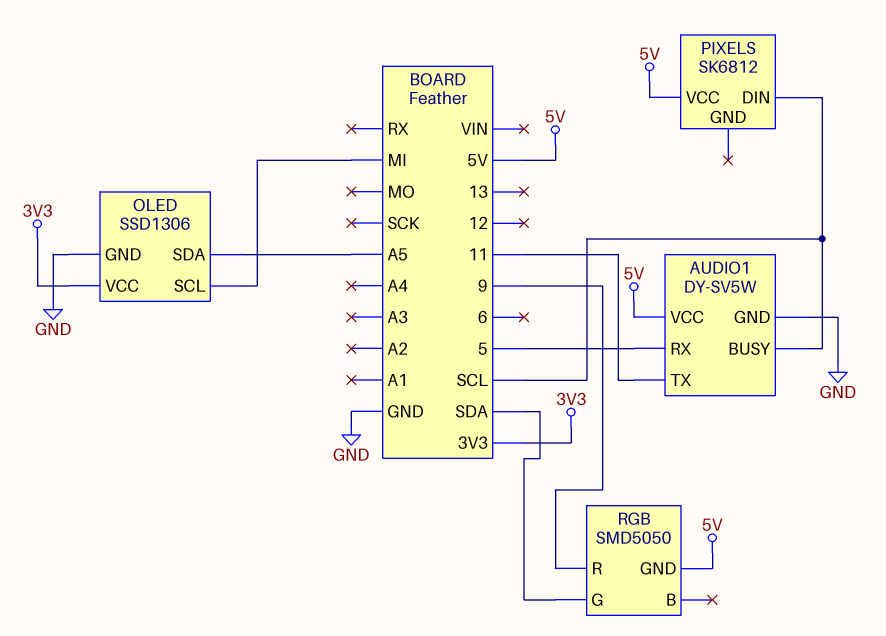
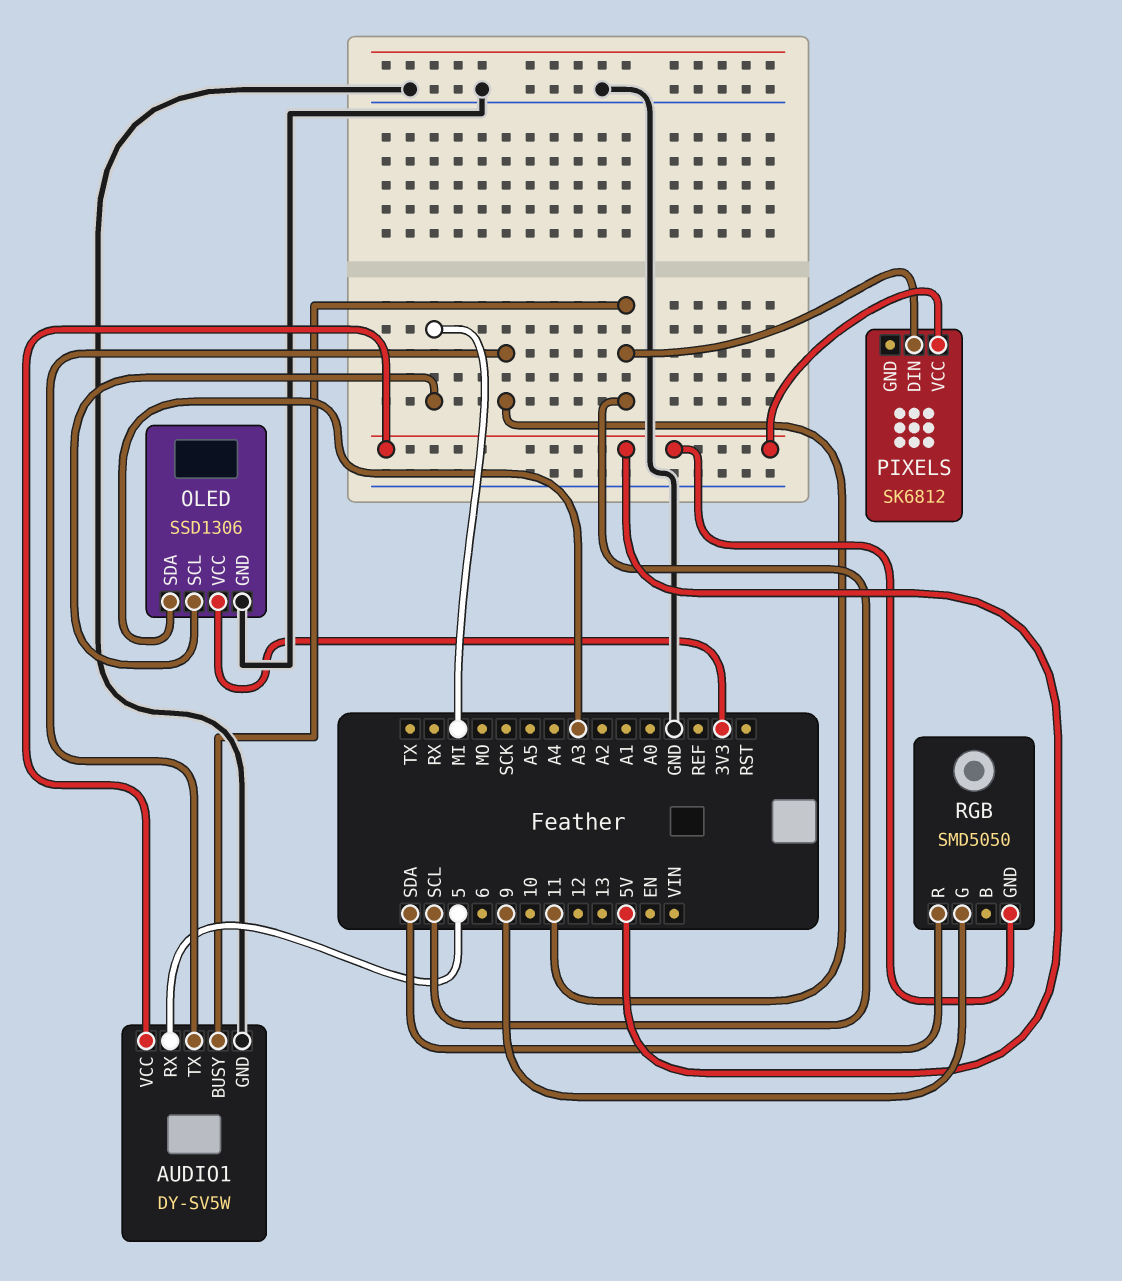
OLED pin SDA: A5 -> A3
RGB pin G: SDA -> 9
RGB pin R: 9 -> SDA

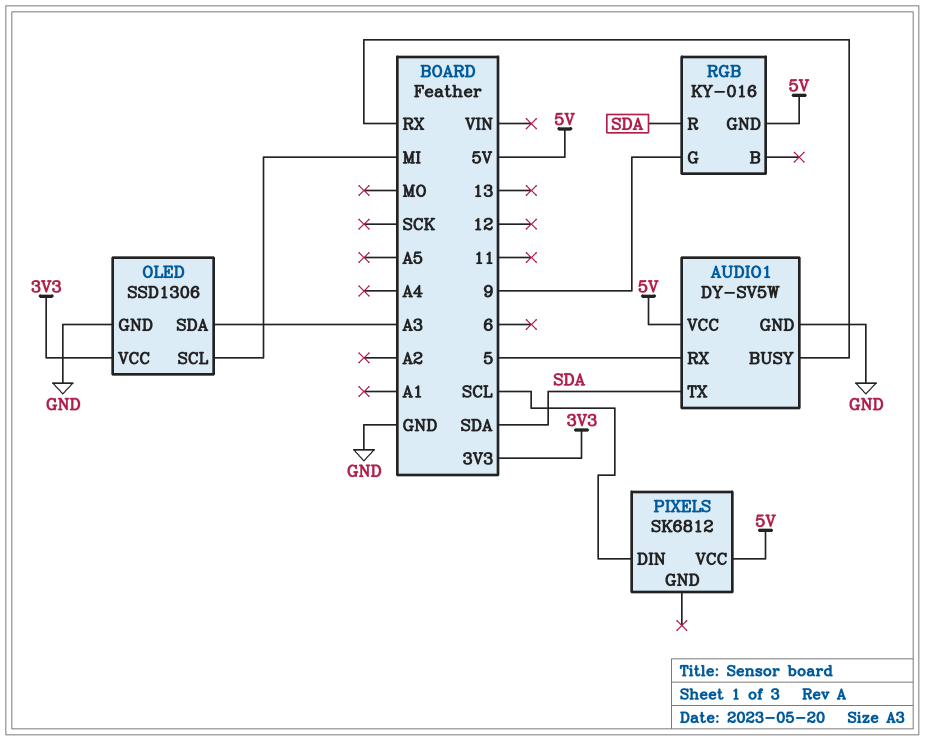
AUDIO1 pin BUSY: SCL -> RX
AUDIO1 pin TX: 11 -> SDA
RGB: SMD5050 -> KY-016

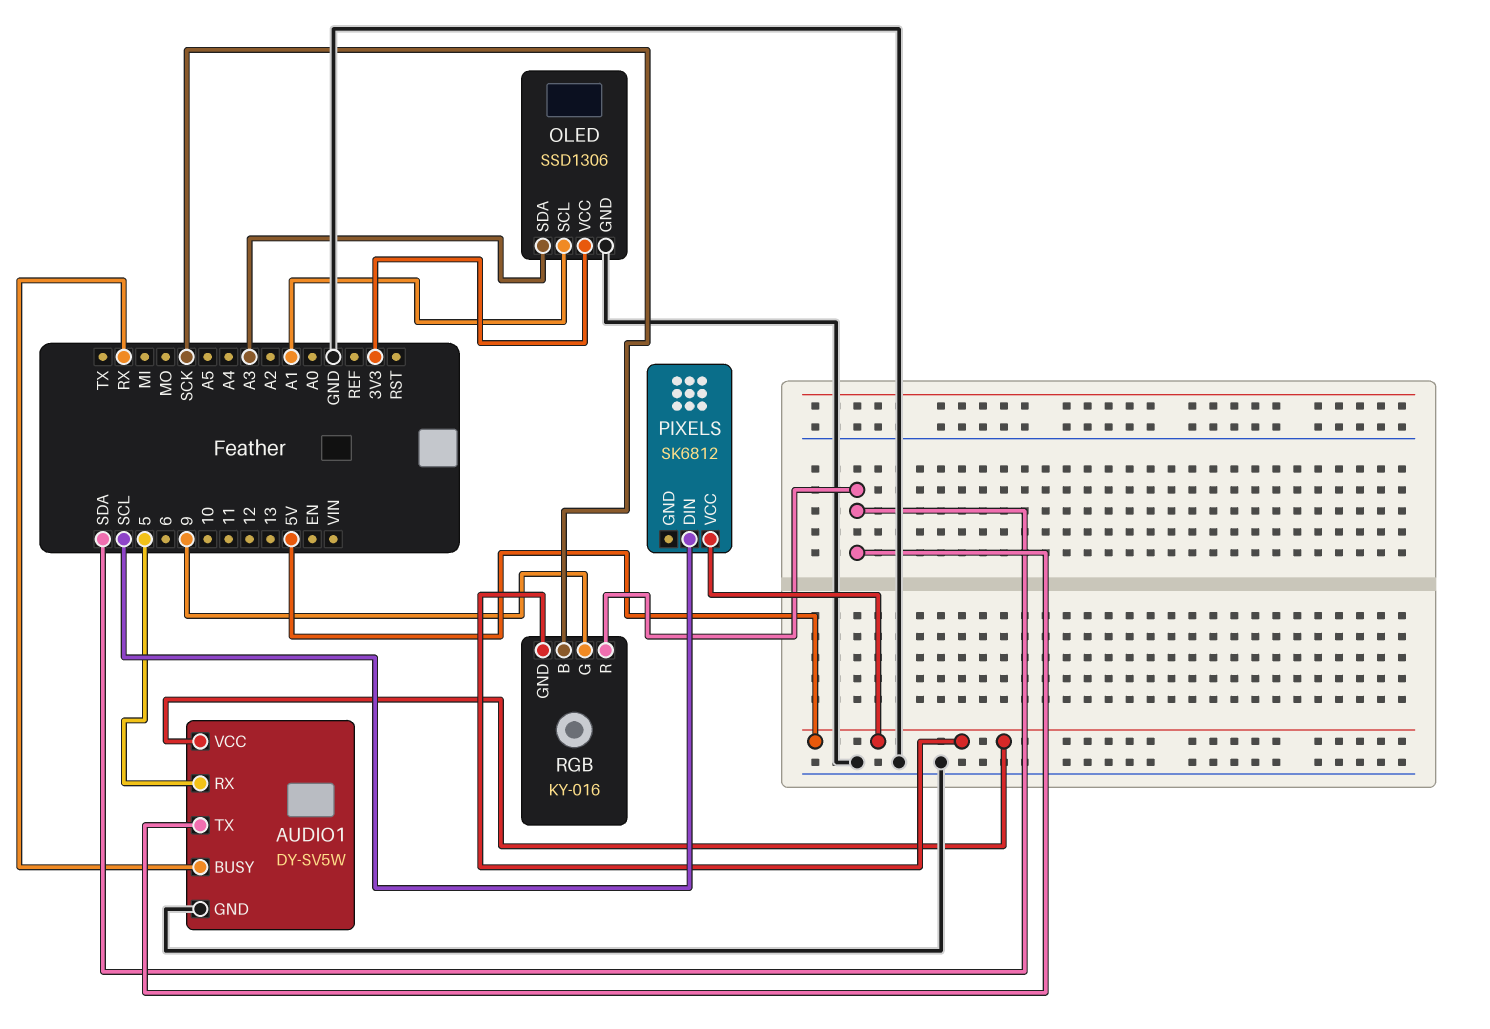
OLED pin SCL: MI -> A1
RGB pin B: none -> SCK

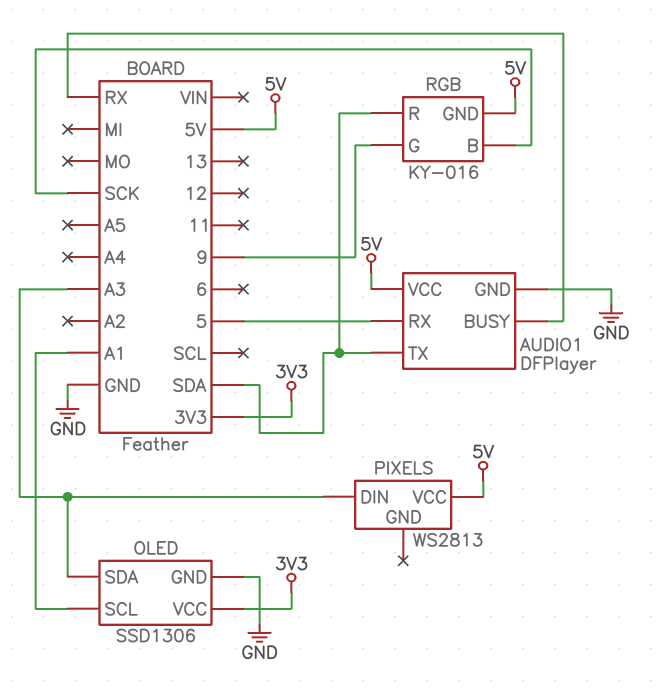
AUDIO1: DY-SV5W -> DFPlayer
PIXELS: SK6812 -> WS2813
PIXELS pin DIN: SCL -> A3

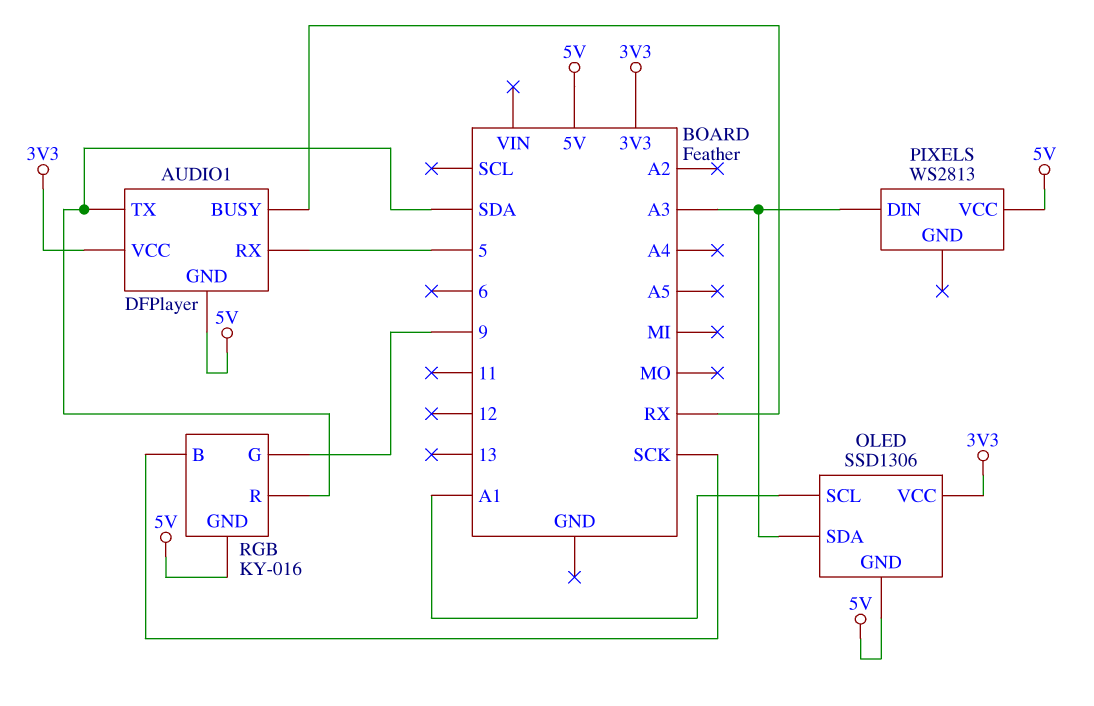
AUDIO1 pin GND: GND -> 5V
AUDIO1 pin VCC: 5V -> 3V3
OLED pin GND: GND -> 5V

